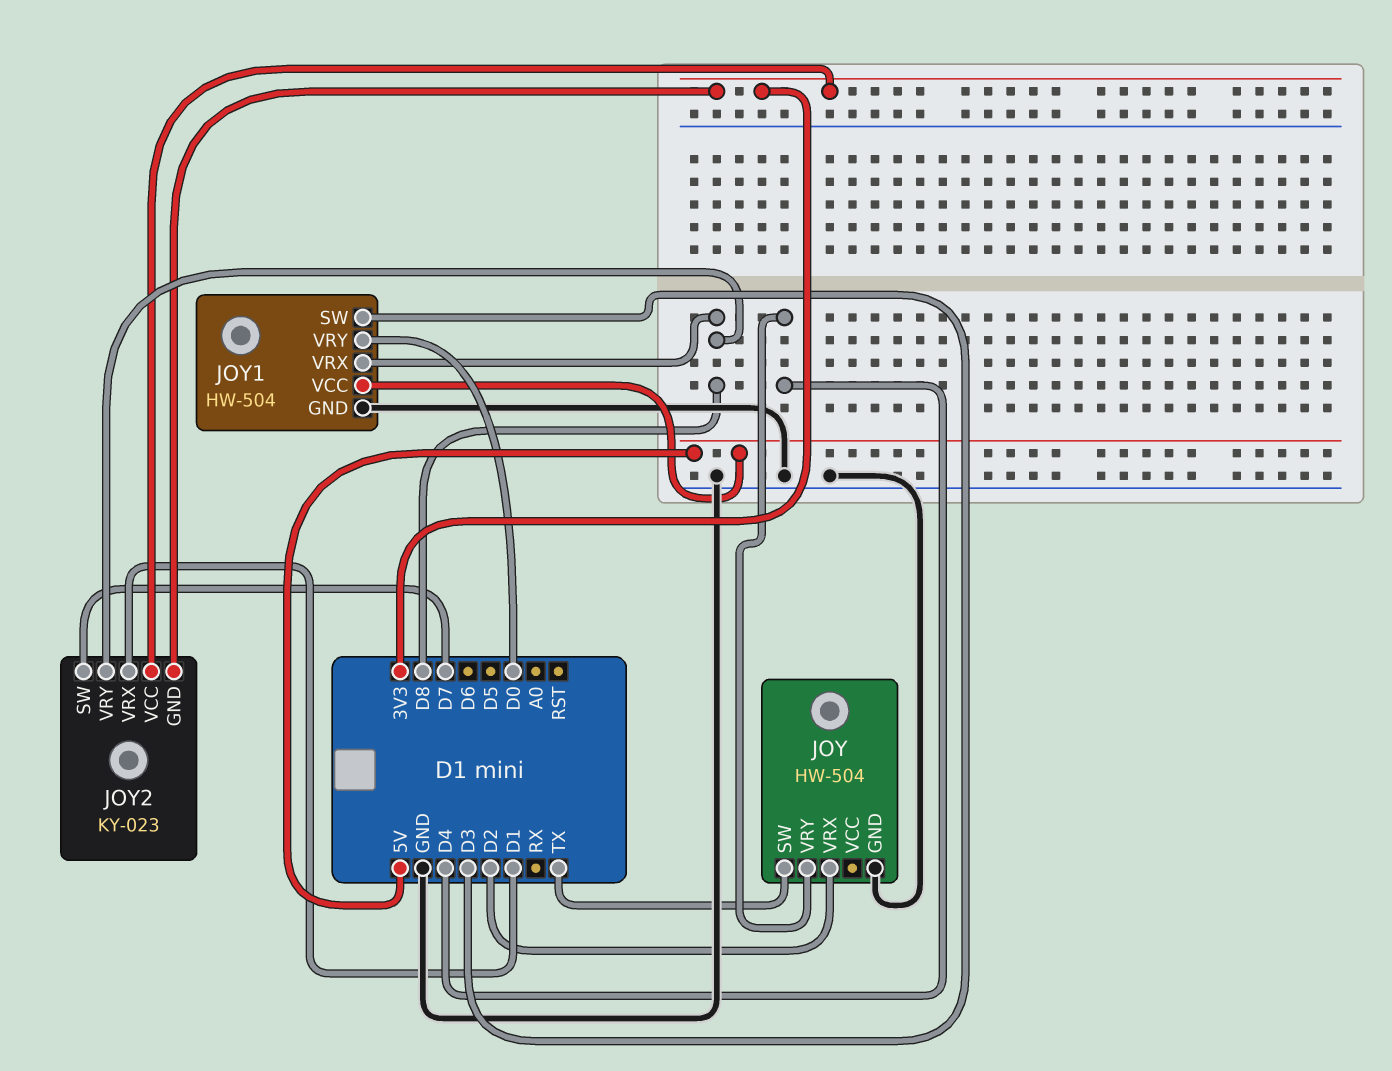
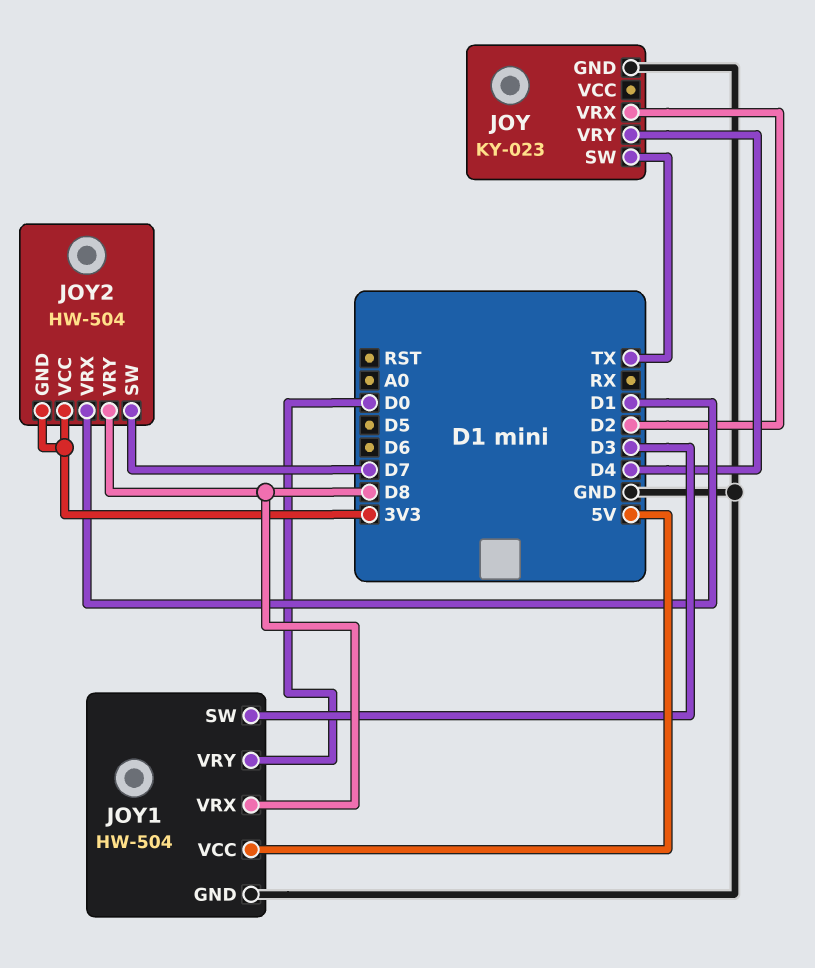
JOY: HW-504 -> KY-023
JOY2: KY-023 -> HW-504

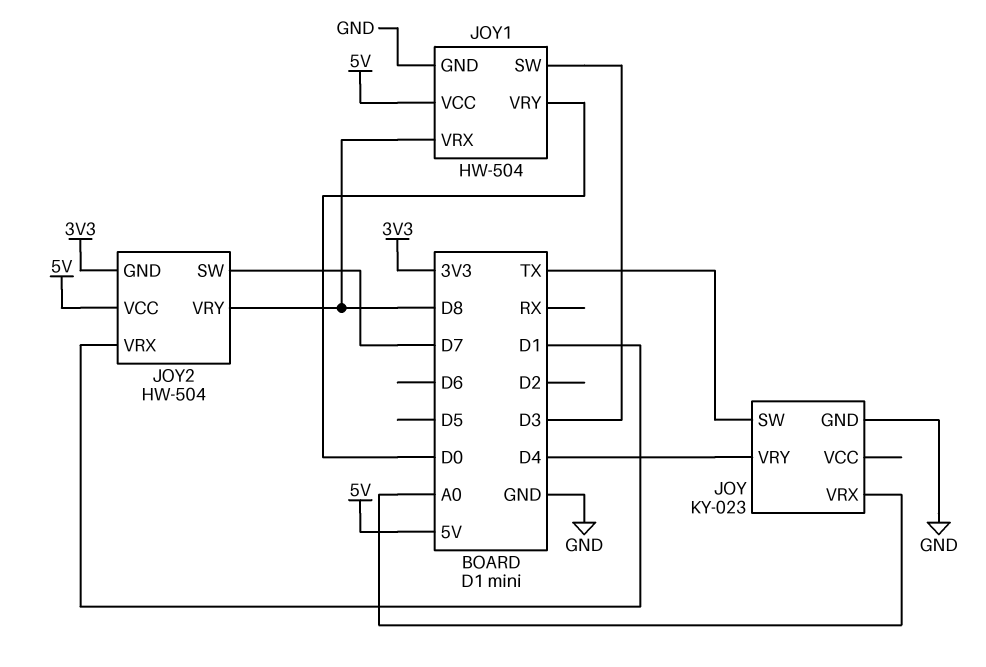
JOY pin VRX: D2 -> A0
JOY2 pin VCC: 3V3 -> 5V

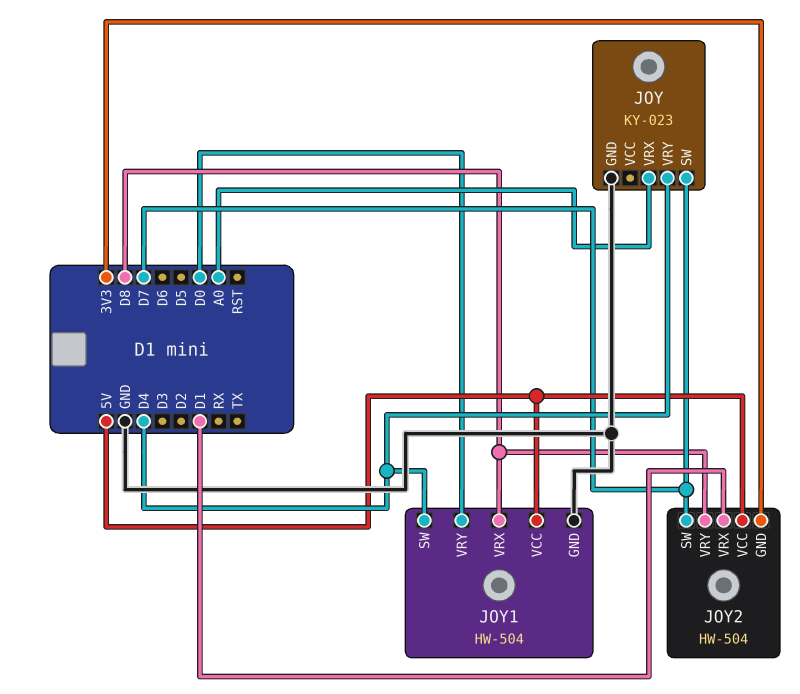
JOY pin SW: TX -> D7
JOY1 pin SW: D3 -> D4

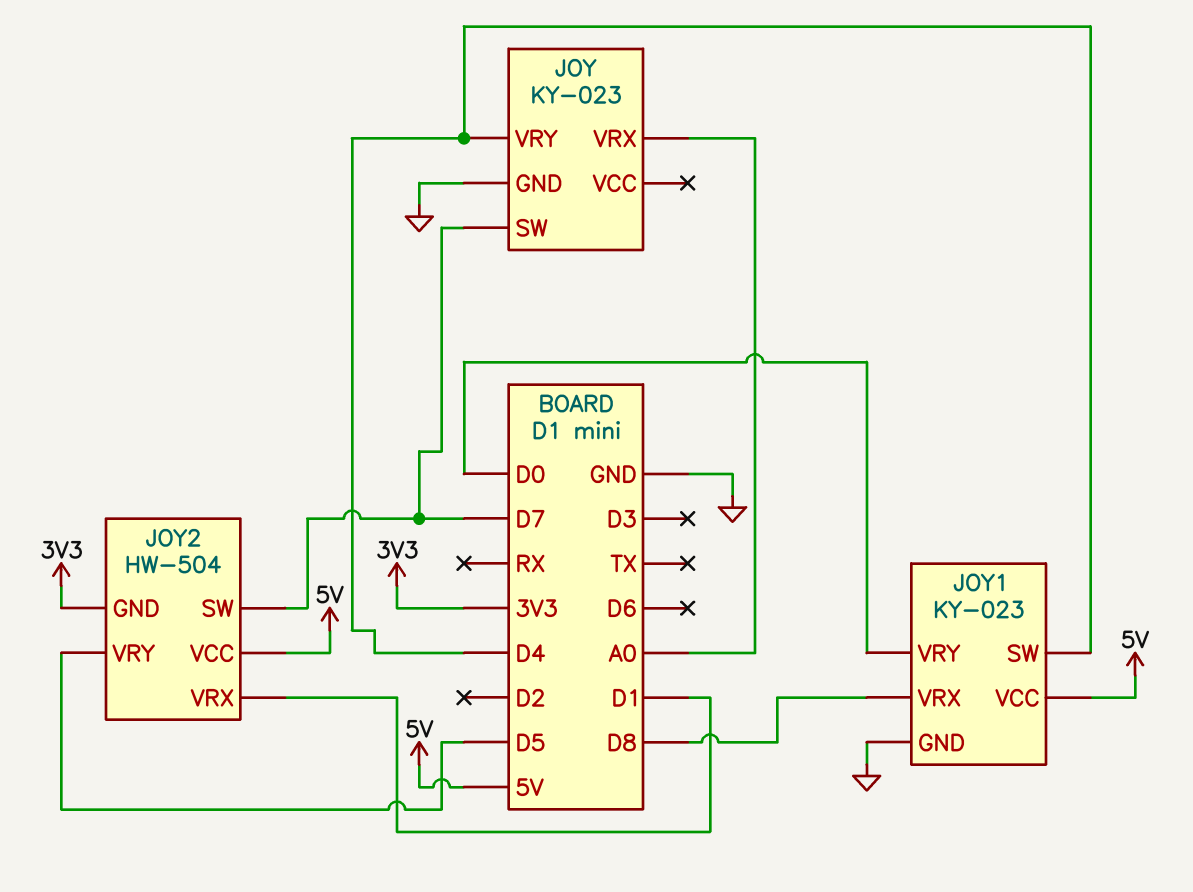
JOY1: HW-504 -> KY-023
JOY2 pin VRY: D8 -> D5

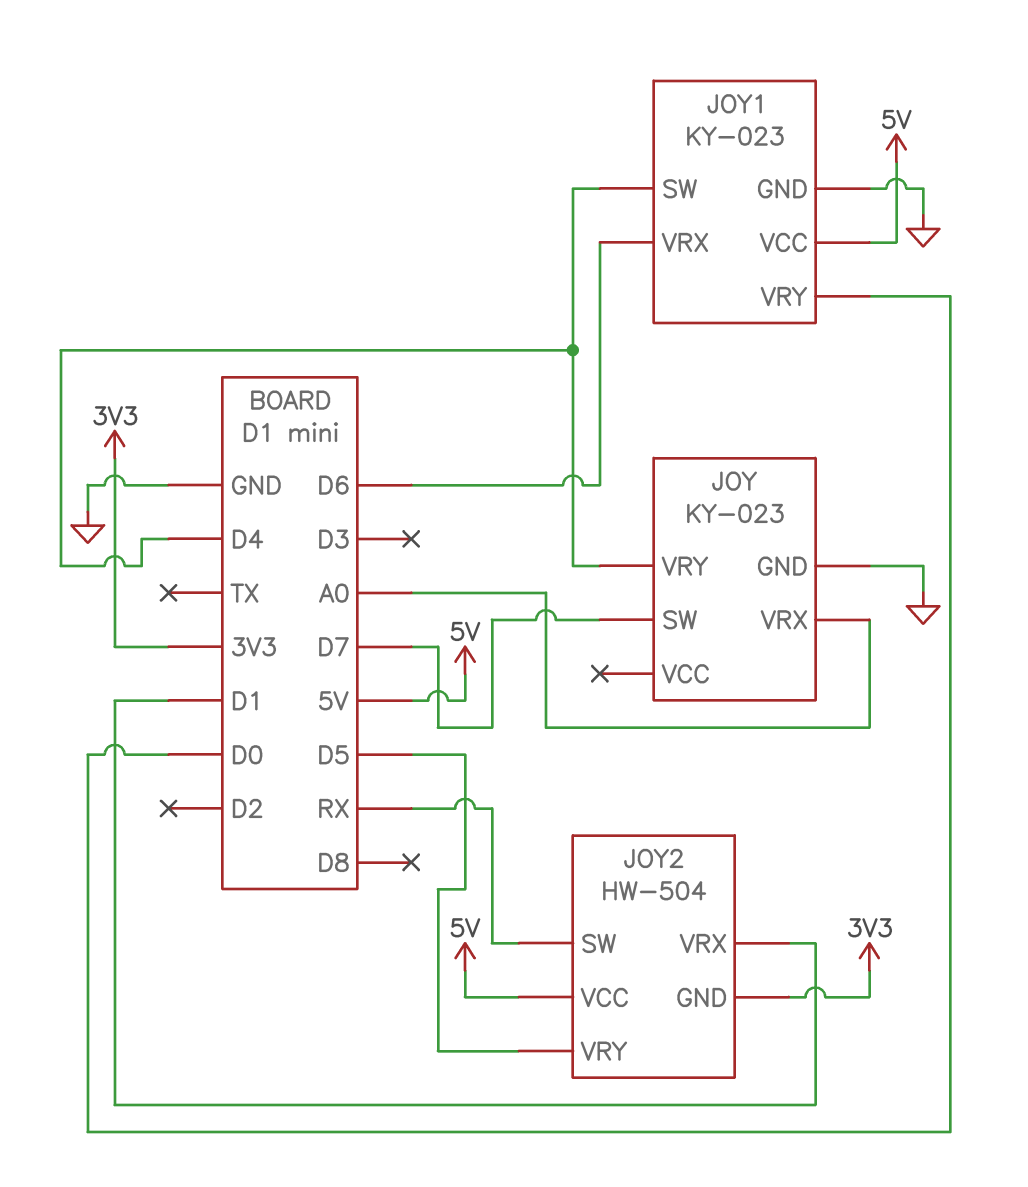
JOY1 pin VRX: D8 -> D6
JOY2 pin SW: D7 -> RX

